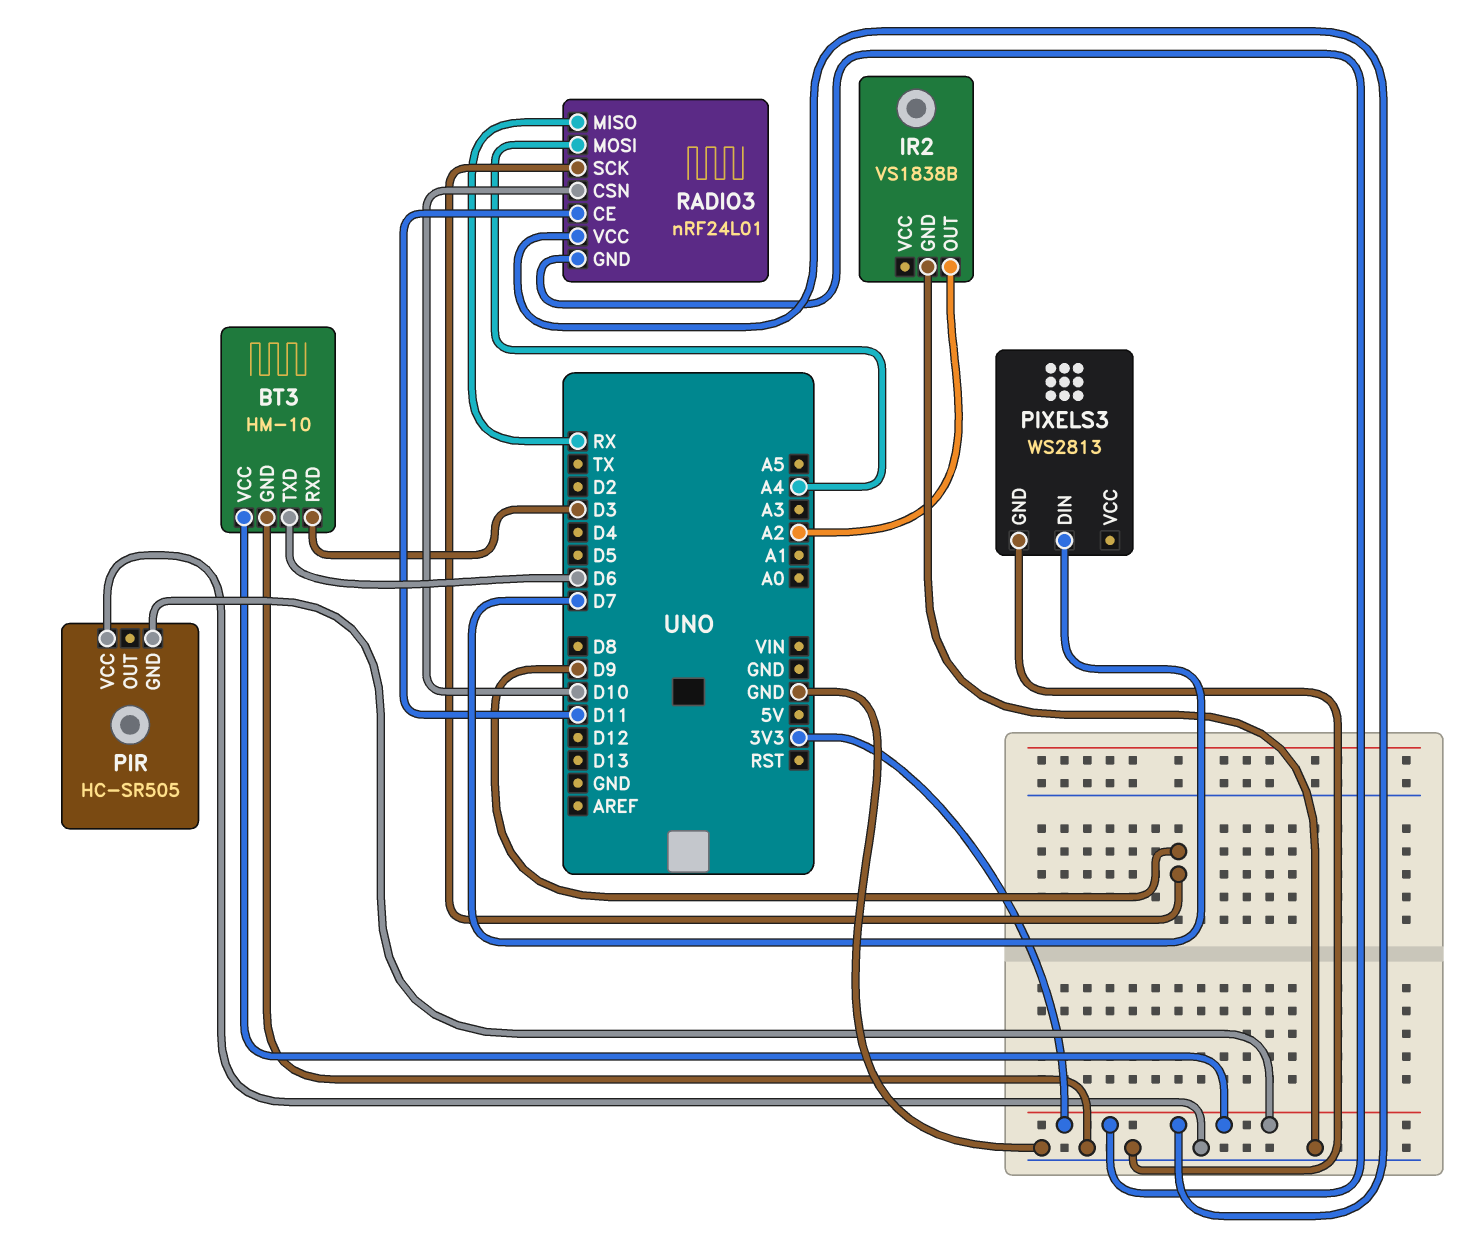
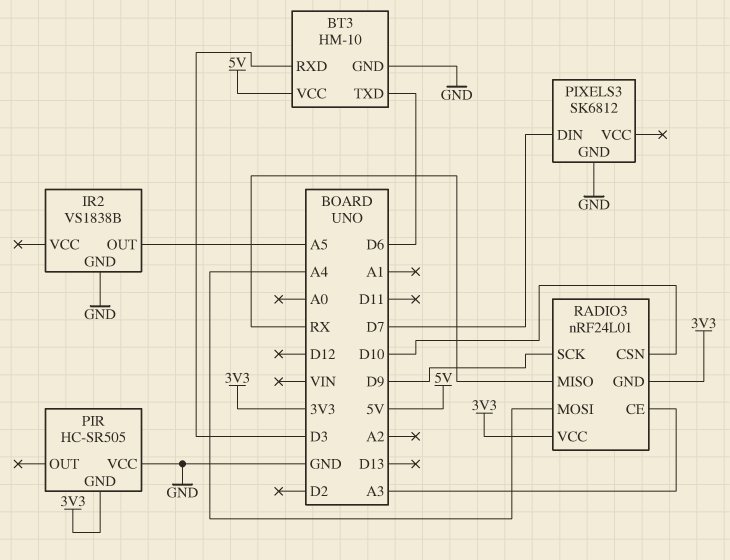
BT3 pin VCC: 3V3 -> 5V
IR2 pin OUT: A2 -> A5
PIXELS3: WS2813 -> SK6812
RADIO3 pin CE: D11 -> A3

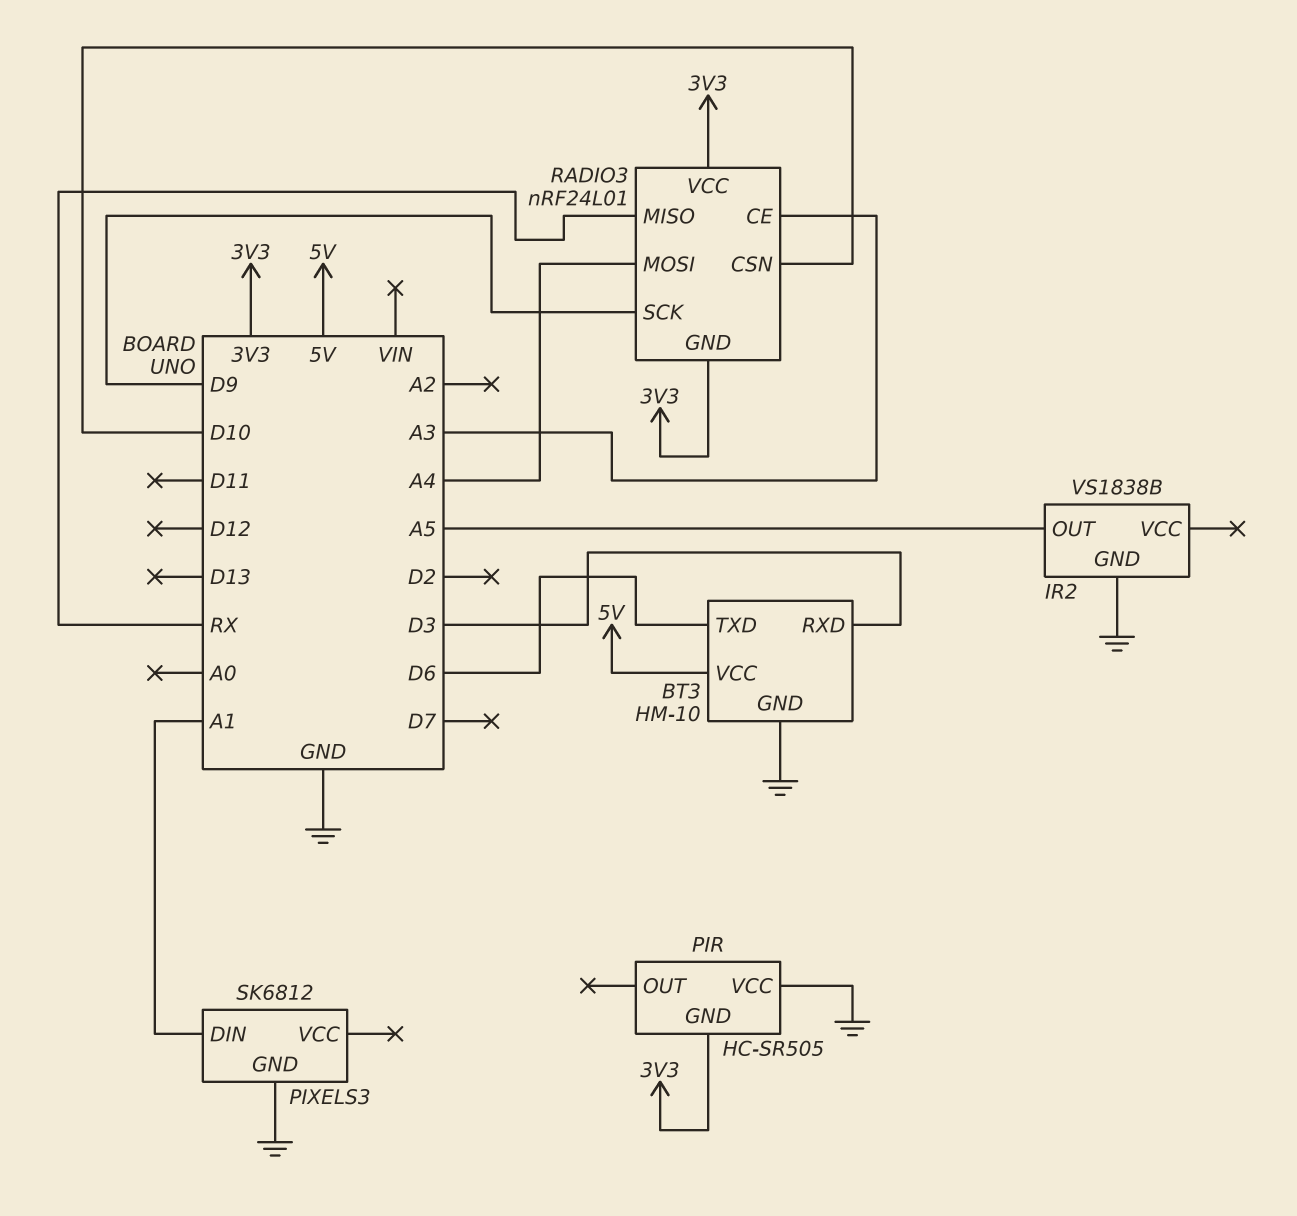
PIXELS3 pin DIN: D7 -> A1

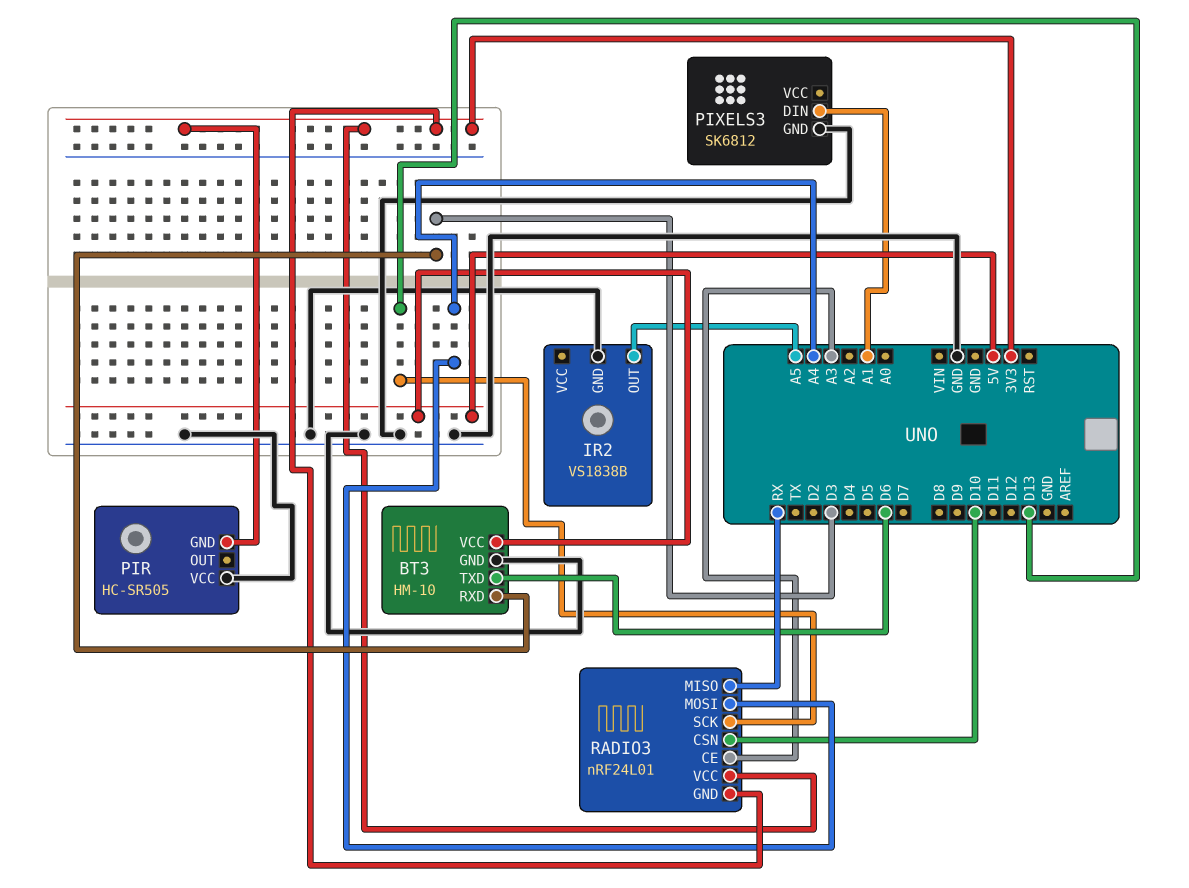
RADIO3 pin SCK: D9 -> D13

